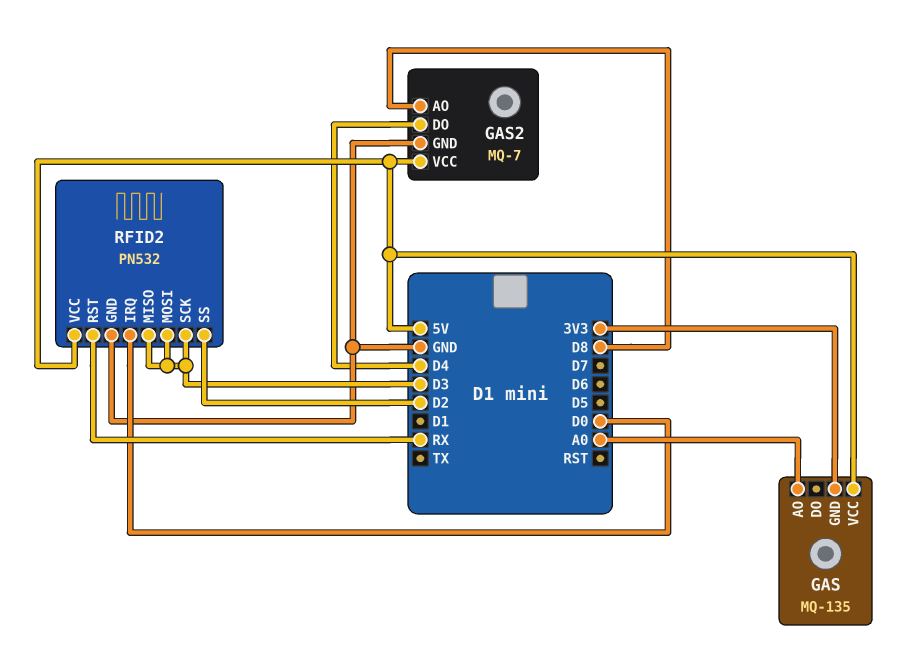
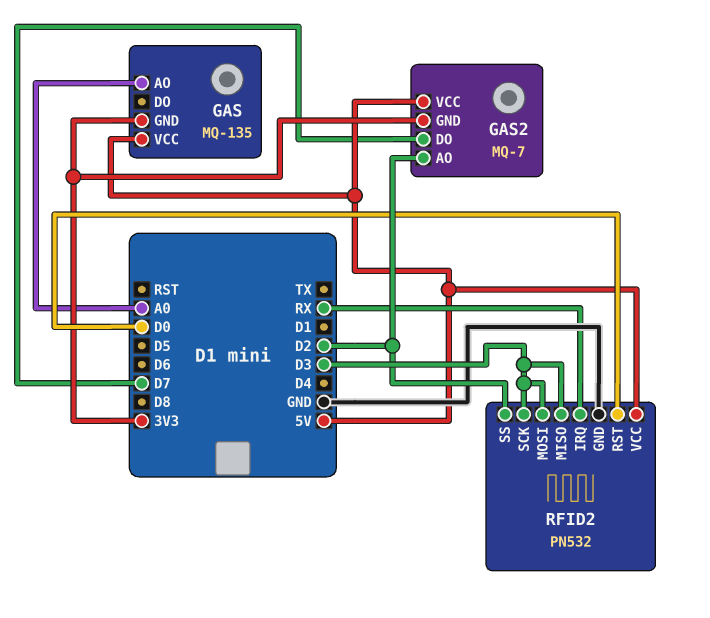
GAS2 pin AO: D8 -> D2
GAS2 pin DO: D4 -> D7
GAS2 pin GND: GND -> 3V3
RFID2 pin IRQ: D0 -> RX
RFID2 pin RST: RX -> D0

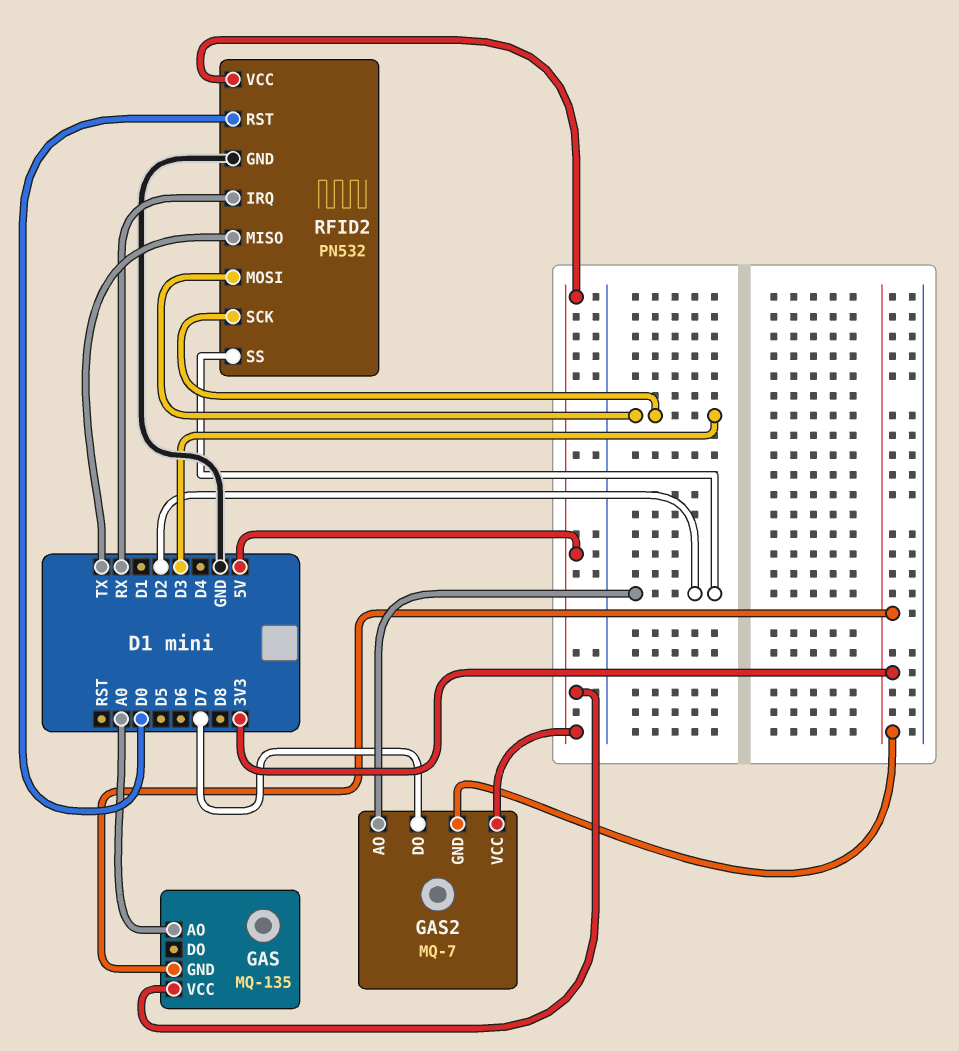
RFID2 pin MISO: D3 -> TX

